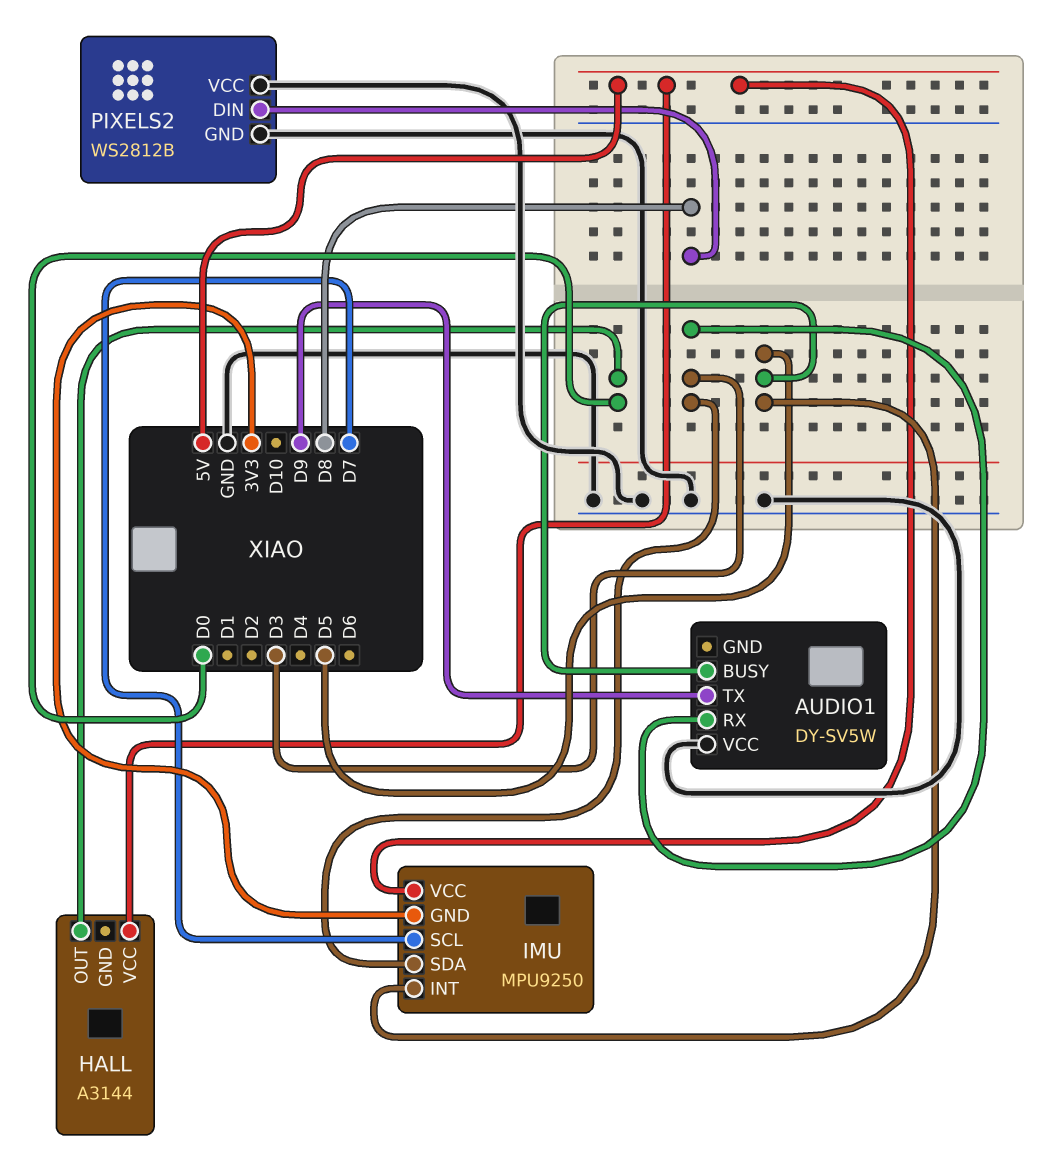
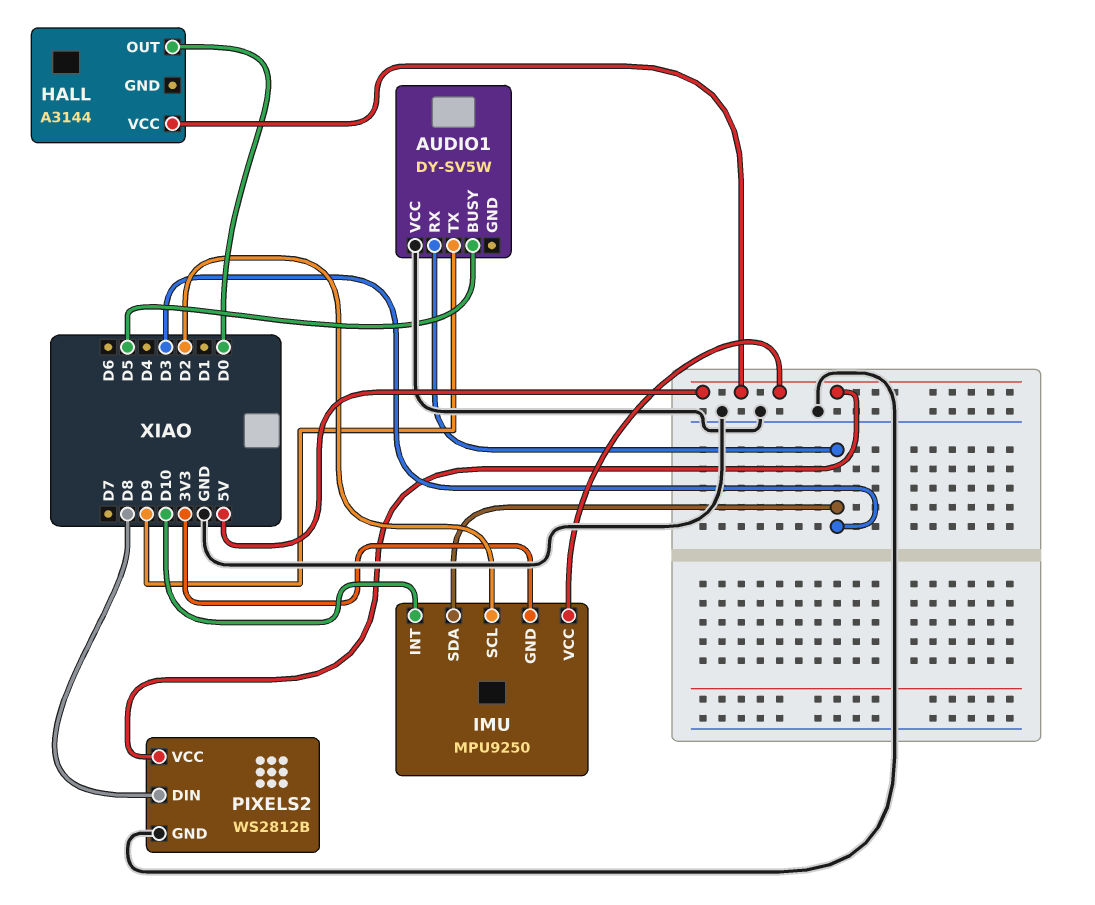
IMU pin INT: D5 -> D10
IMU pin SCL: D7 -> D2
PIXELS2 pin VCC: GND -> 5V

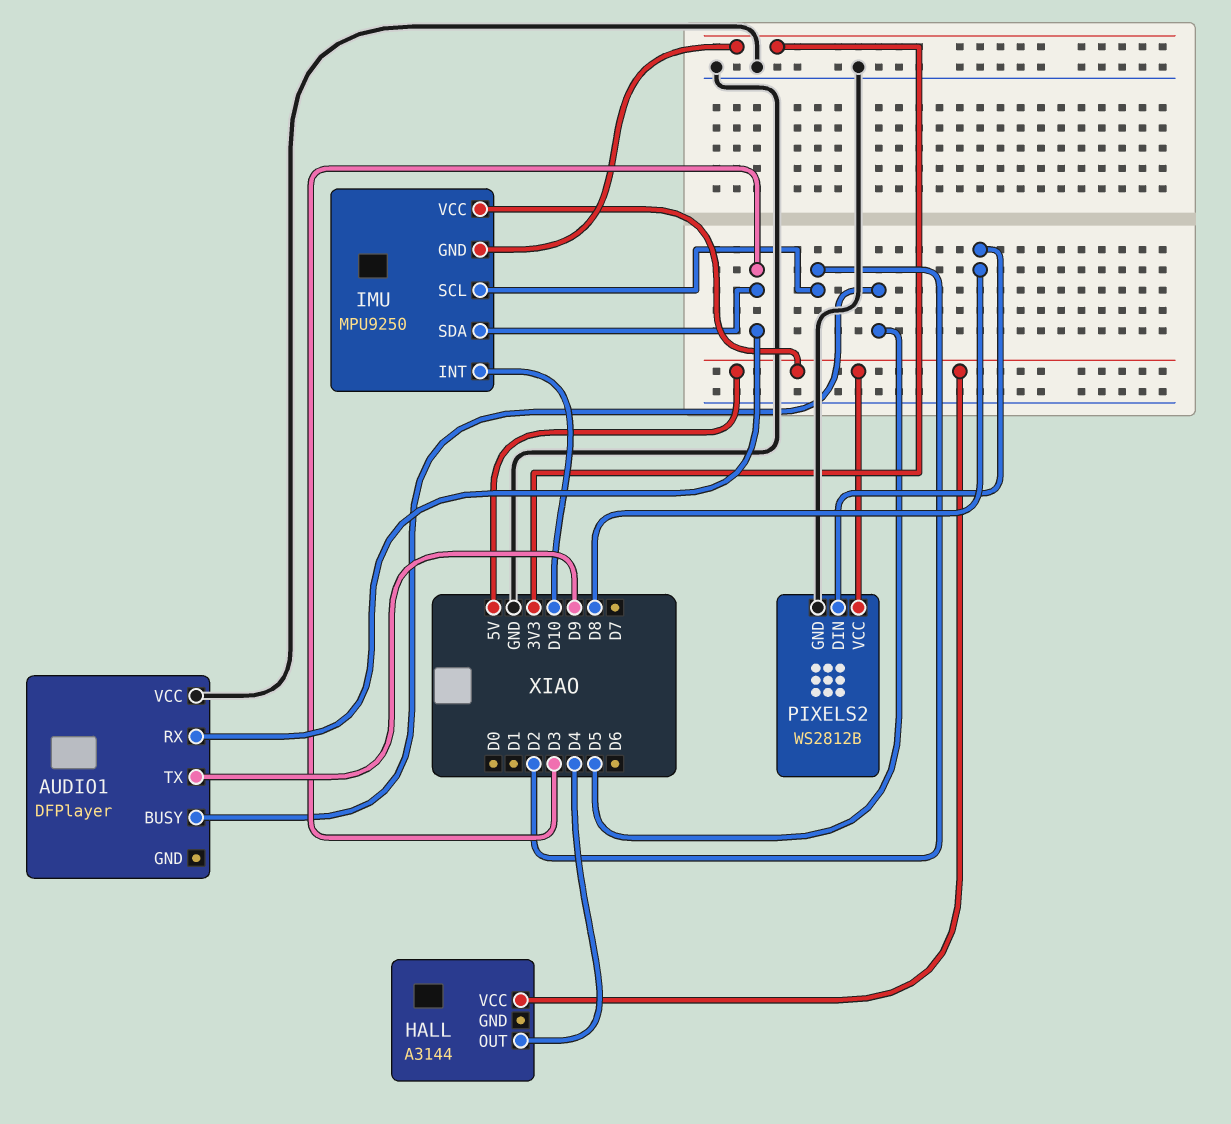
AUDIO1: DY-SV5W -> DFPlayer
HALL pin OUT: D0 -> D4

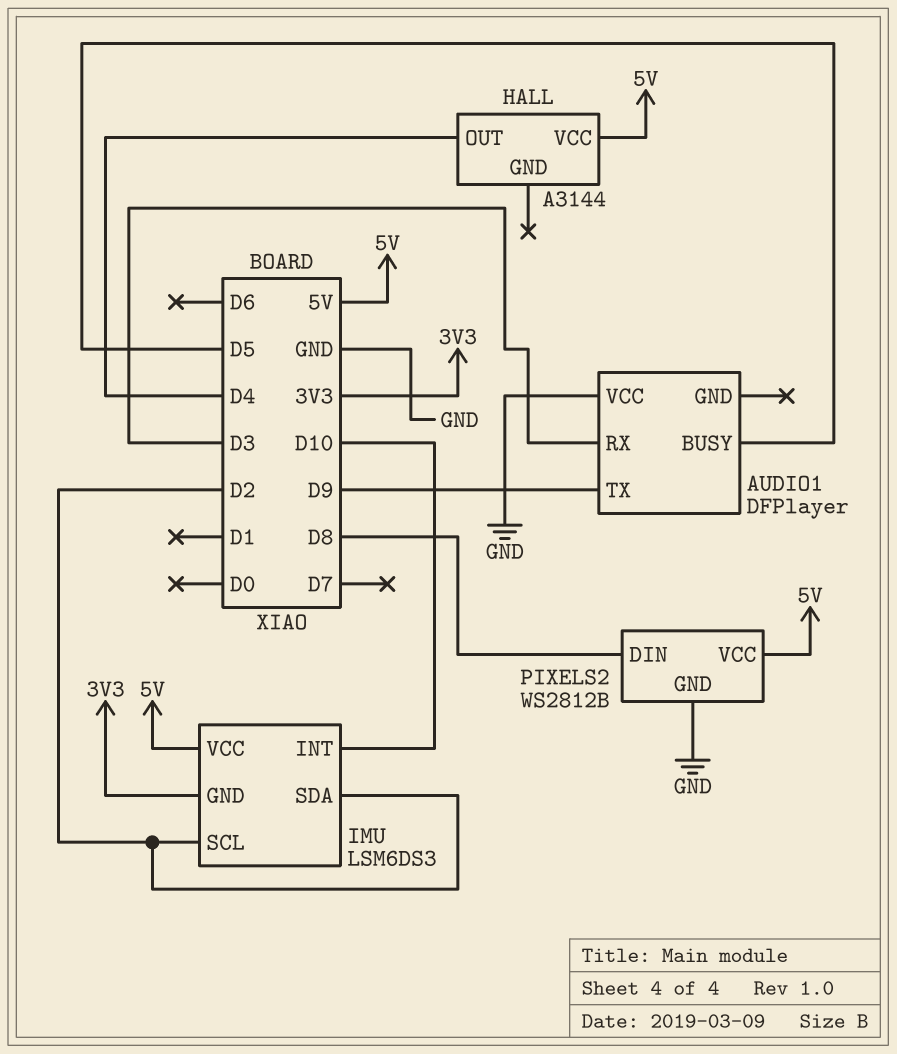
IMU: MPU9250 -> LSM6DS3
IMU pin SDA: D3 -> D2

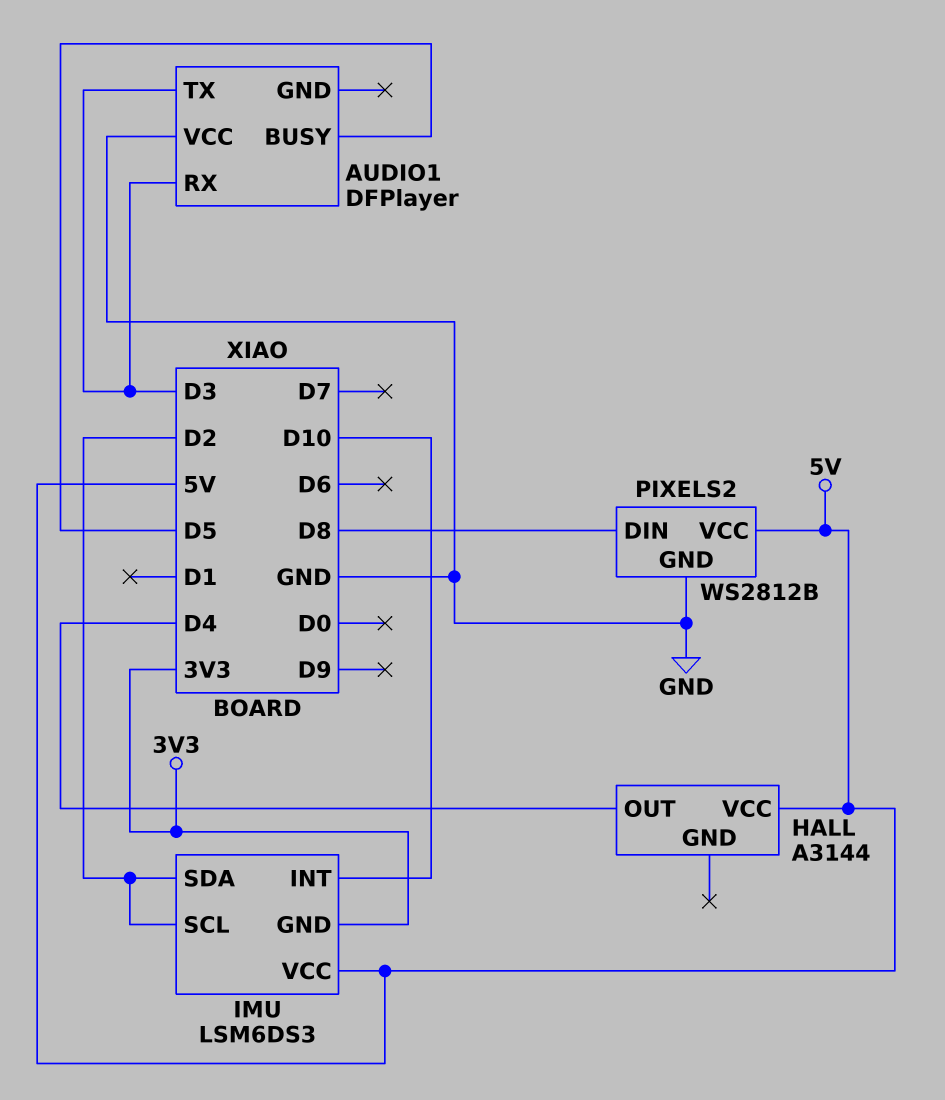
AUDIO1 pin TX: D9 -> D3

